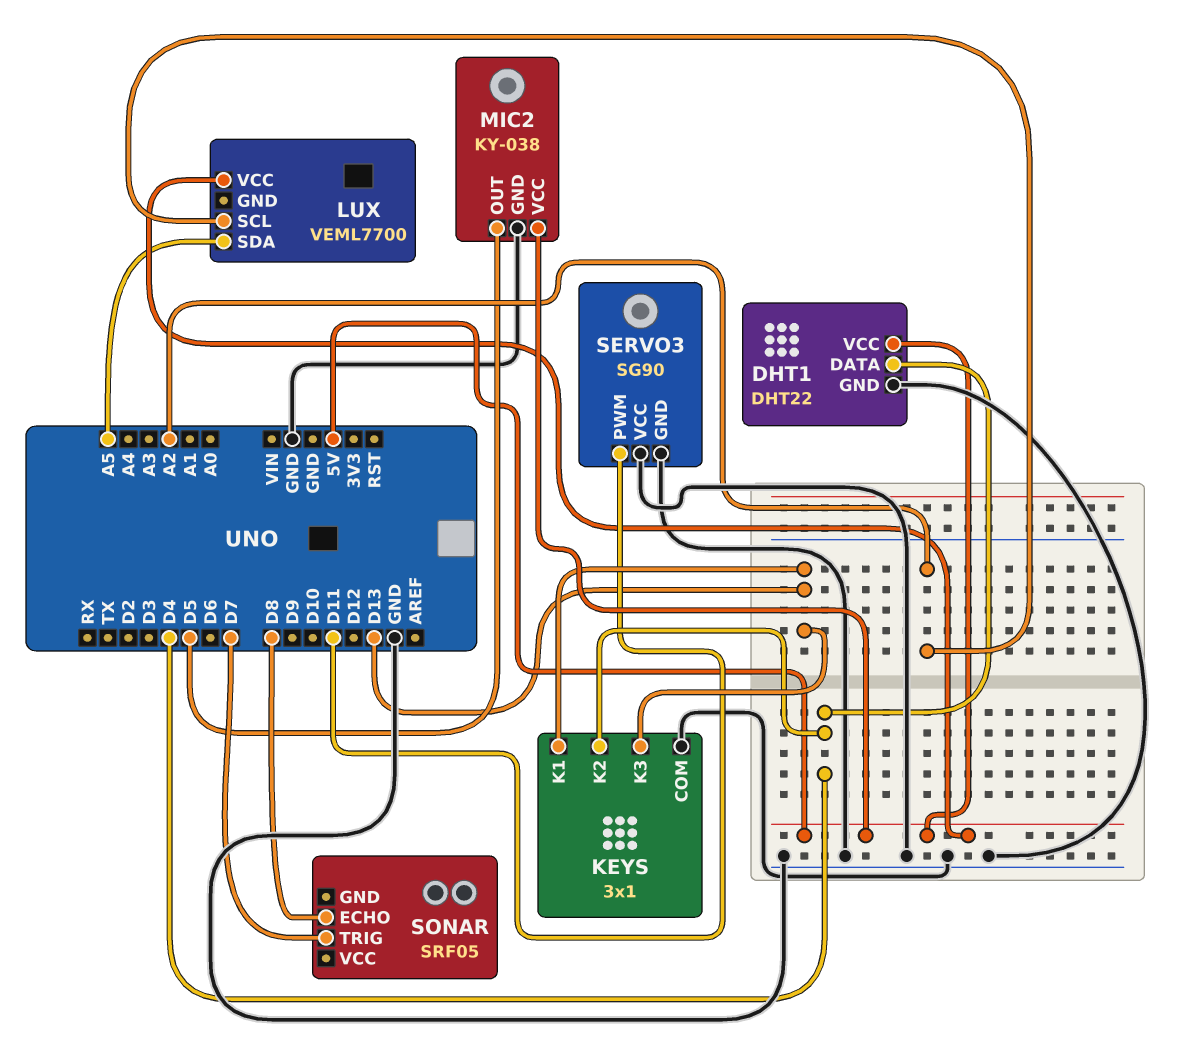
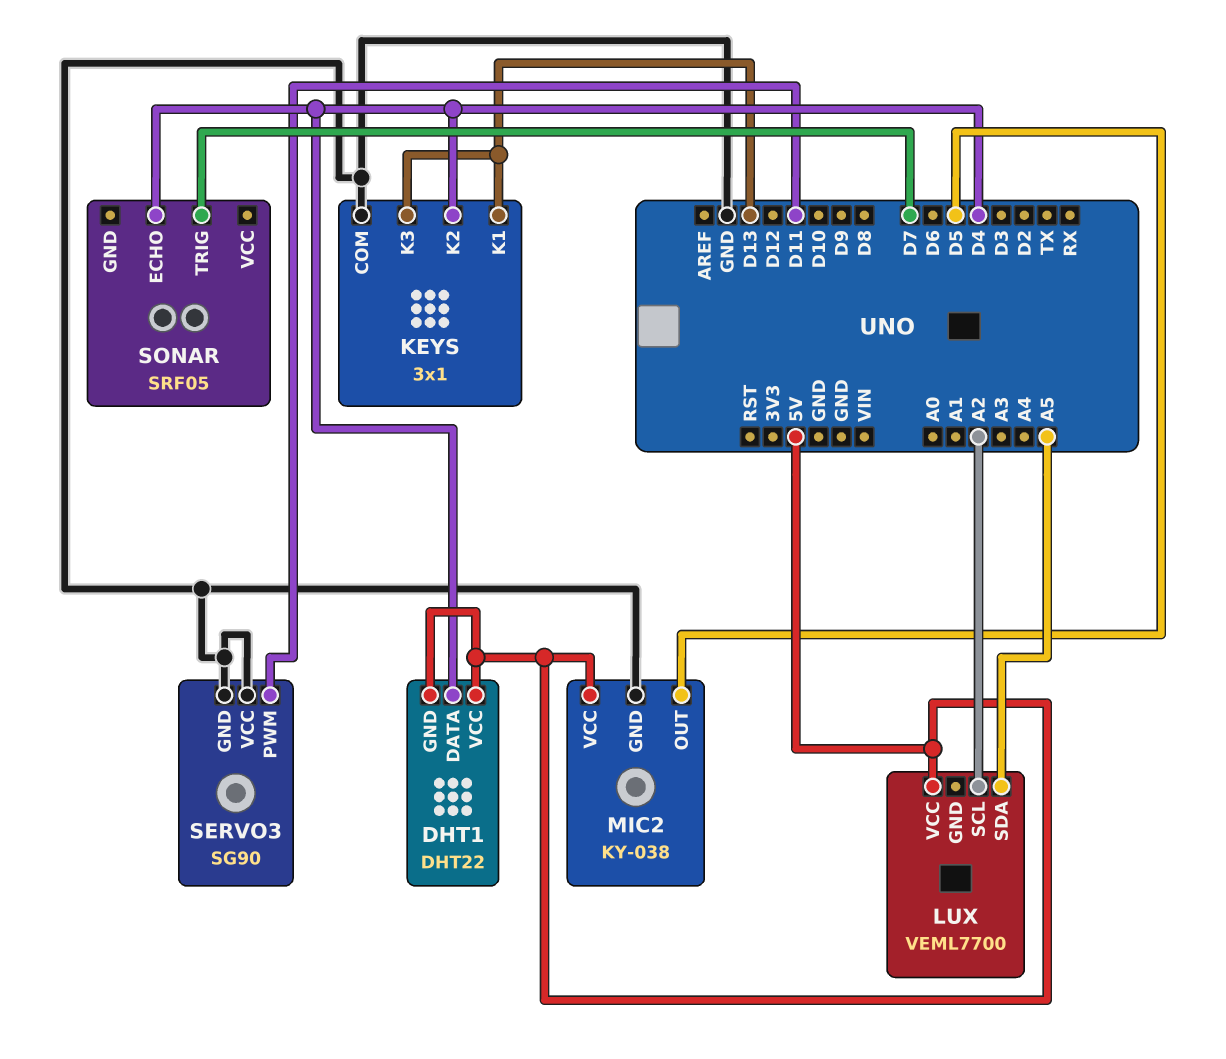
DHT1 pin GND: GND -> 5V
SONAR pin ECHO: D8 -> D4

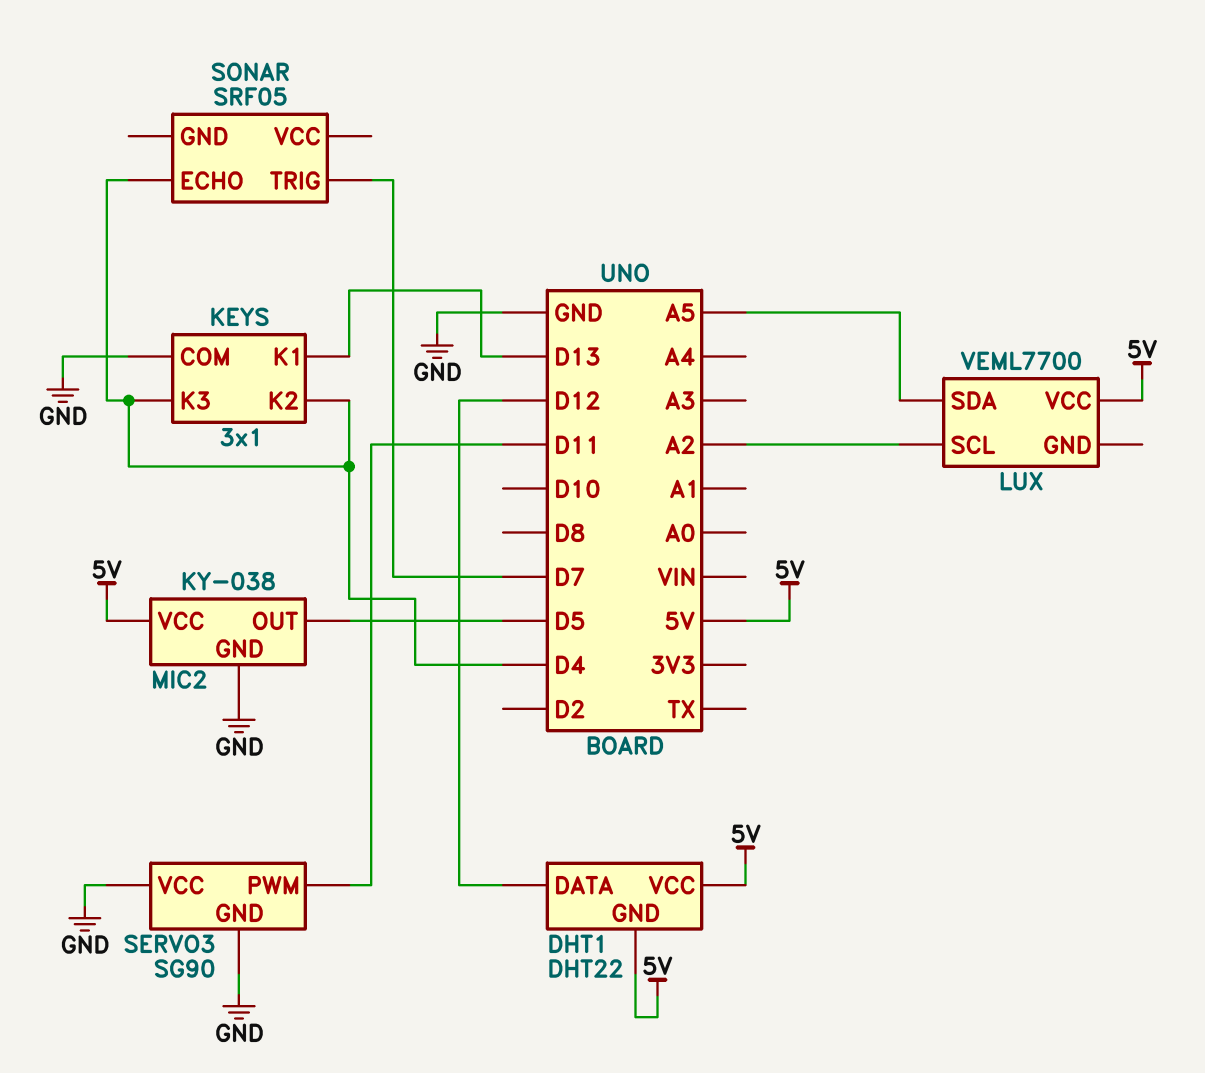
DHT1 pin DATA: D4 -> D12
KEYS pin K3: D13 -> D4

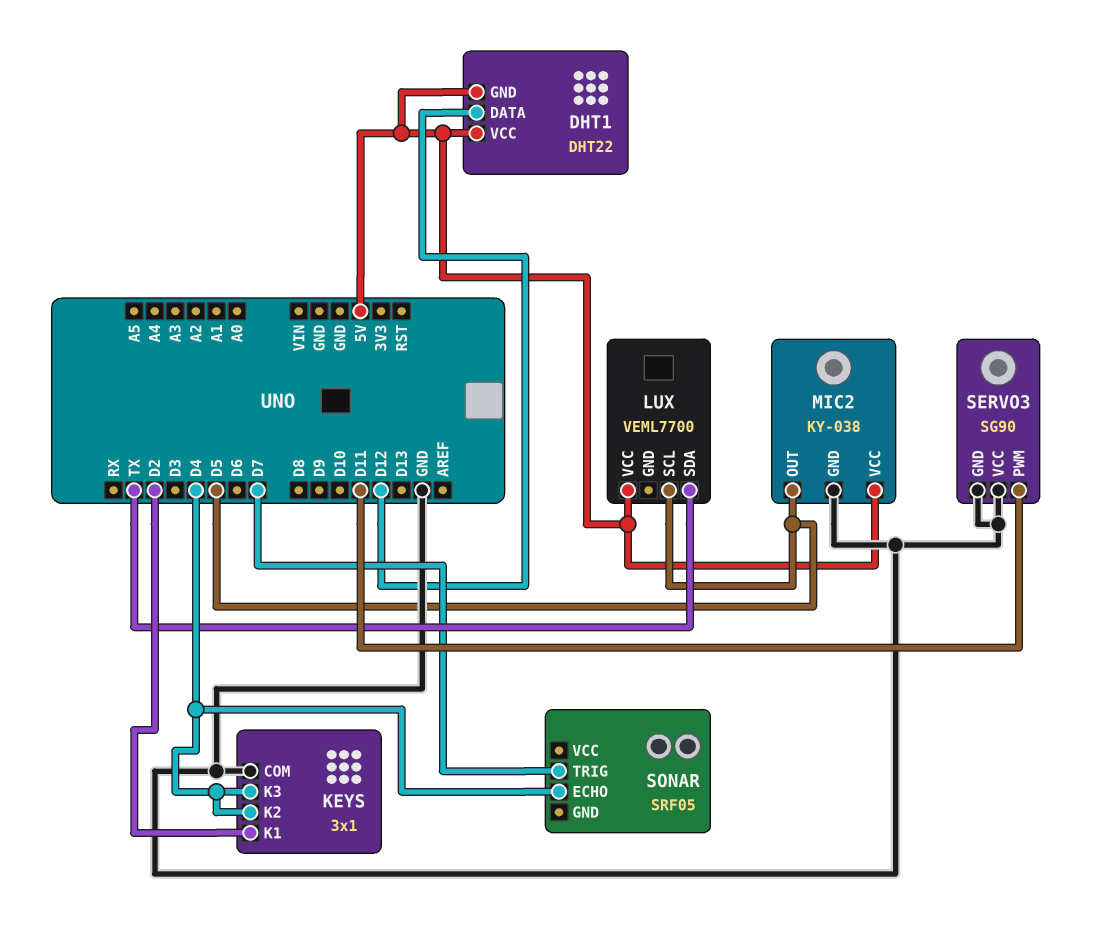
KEYS pin K1: D13 -> D2
LUX pin SCL: A2 -> D5
LUX pin SDA: A5 -> TX

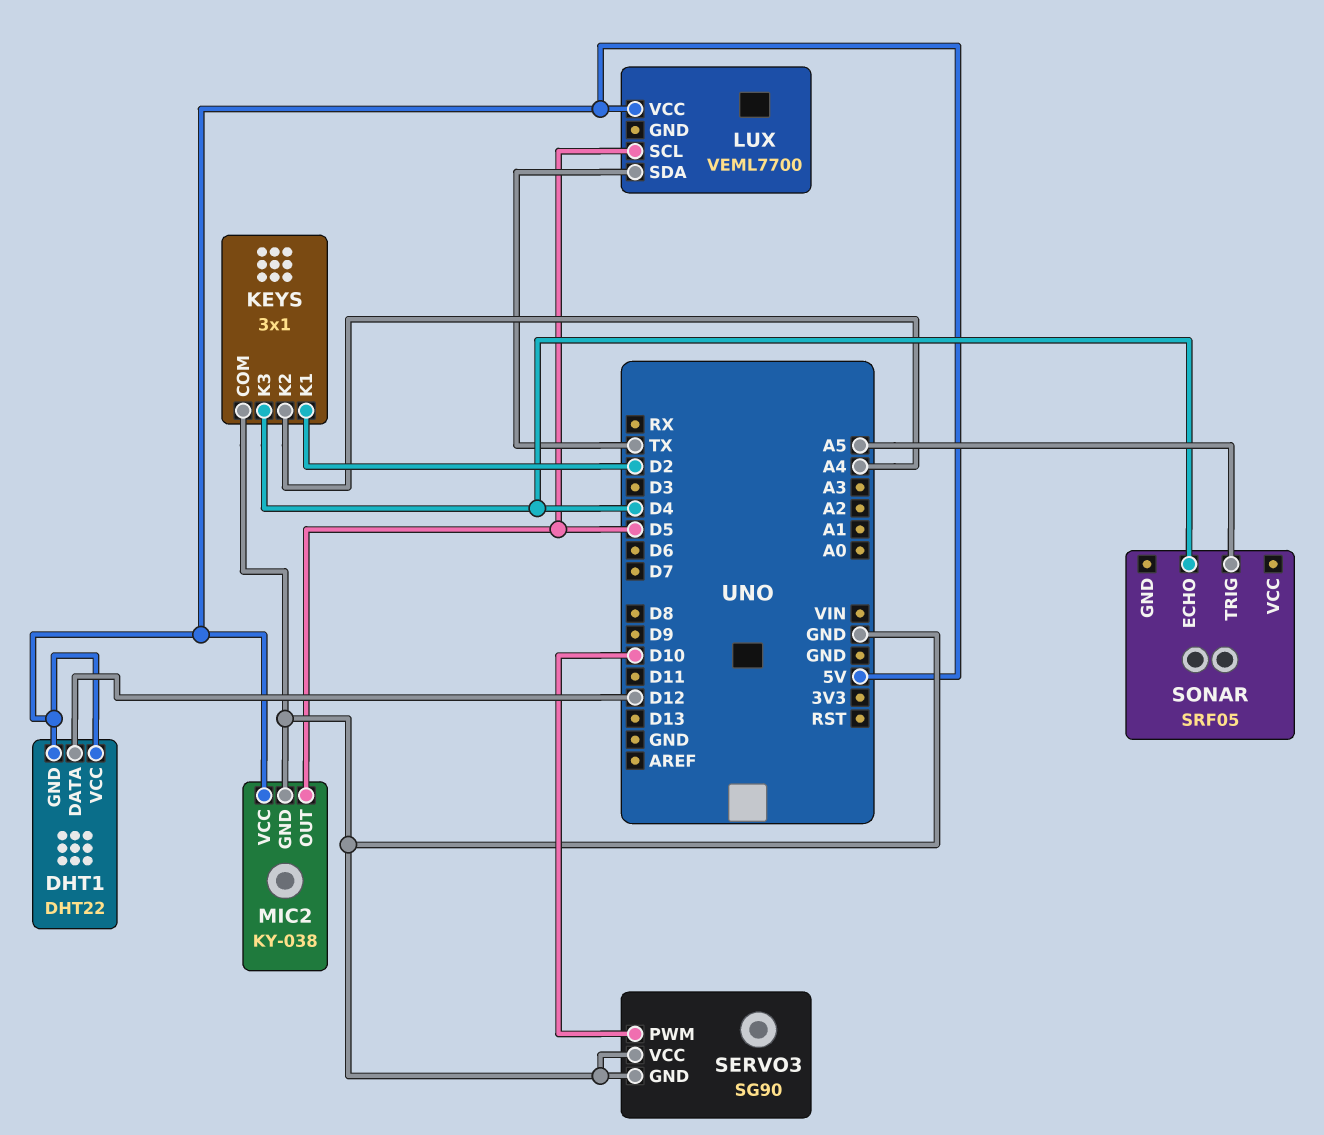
KEYS pin K2: D4 -> A4
SERVO3 pin PWM: D11 -> D10
SONAR pin TRIG: D7 -> A5

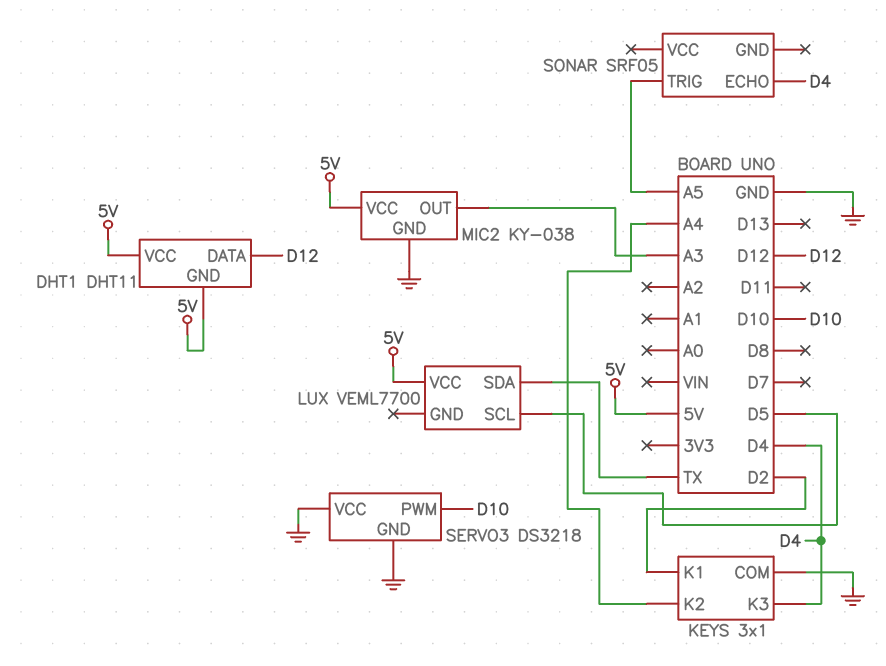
DHT1: DHT22 -> DHT11
MIC2 pin OUT: D5 -> A3
SERVO3: SG90 -> DS3218

